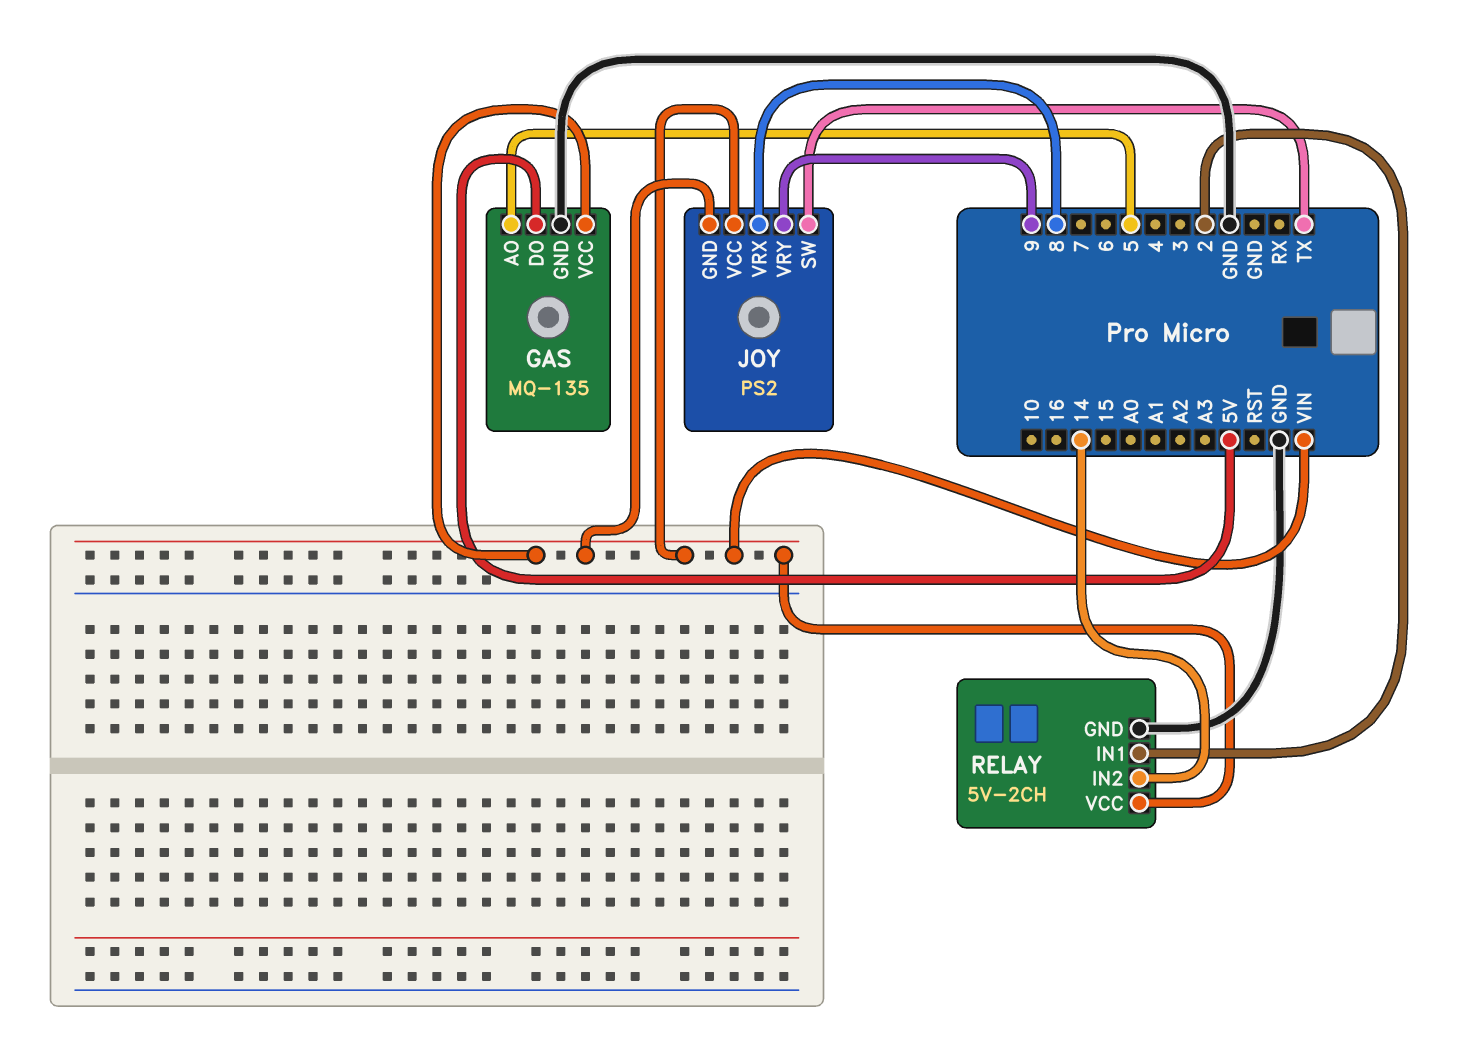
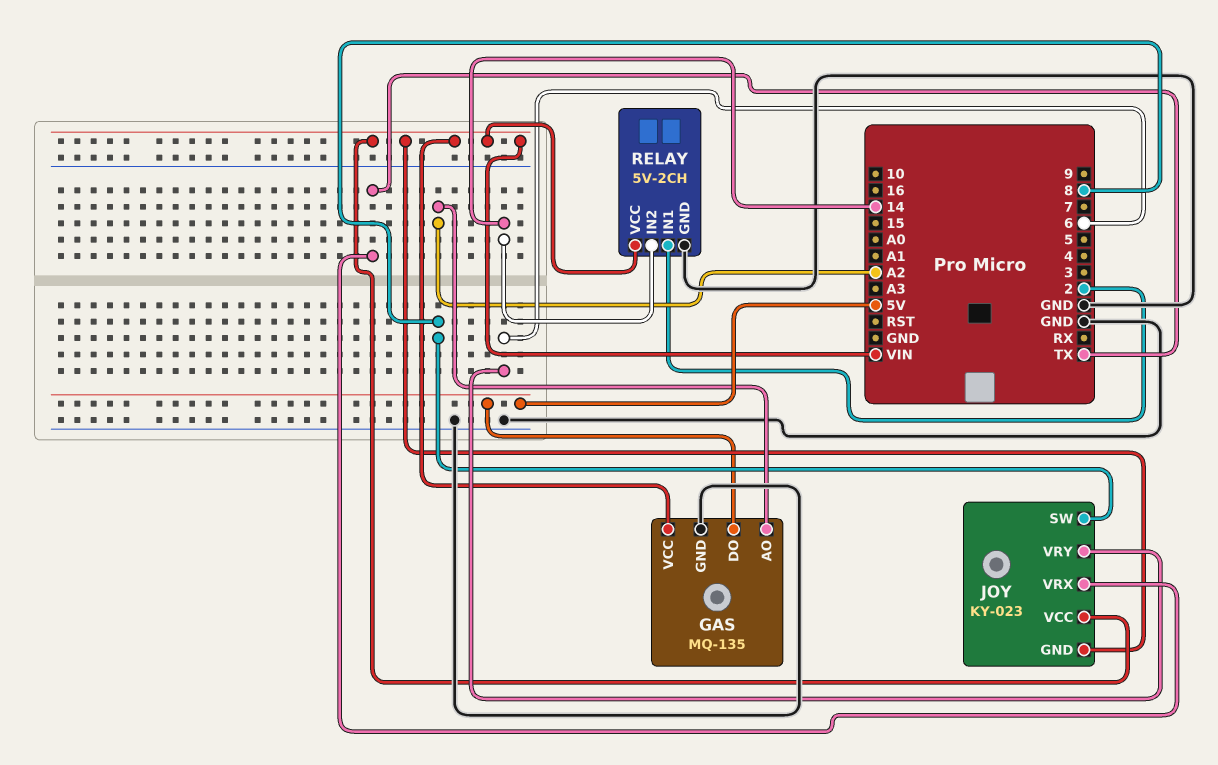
GAS pin AO: 5 -> A2
JOY: PS2 -> KY-023
JOY pin SW: TX -> 8
JOY pin VRX: 8 -> TX
JOY pin VRY: 9 -> 6

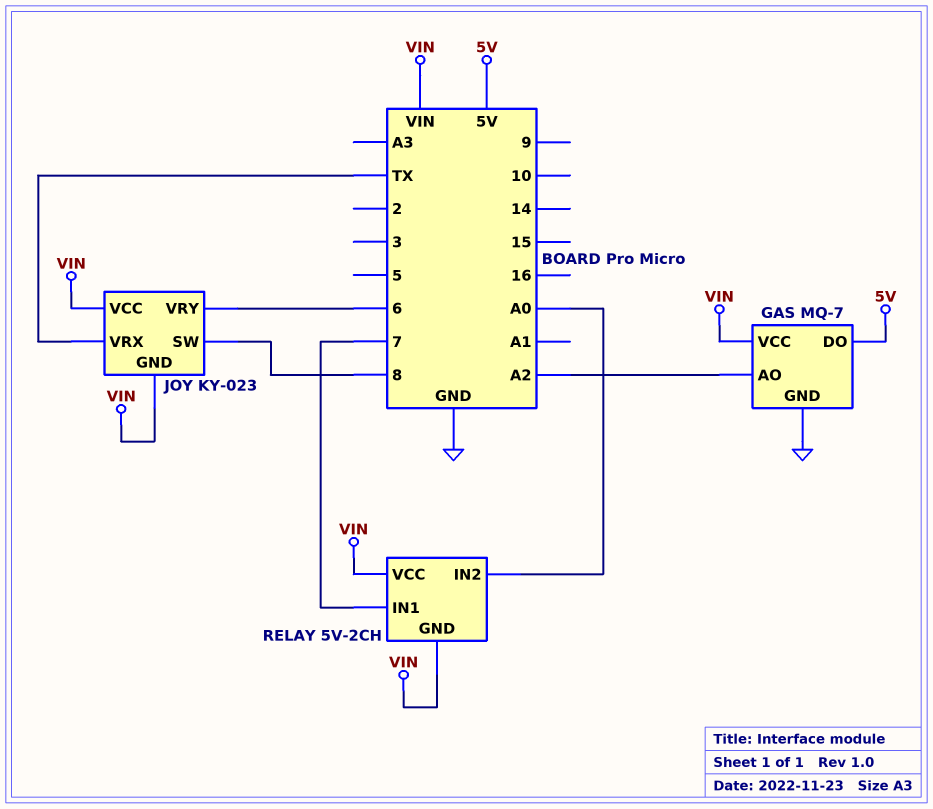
GAS: MQ-135 -> MQ-7
RELAY pin GND: GND -> VIN
RELAY pin IN1: 2 -> 7
RELAY pin IN2: 14 -> A0

